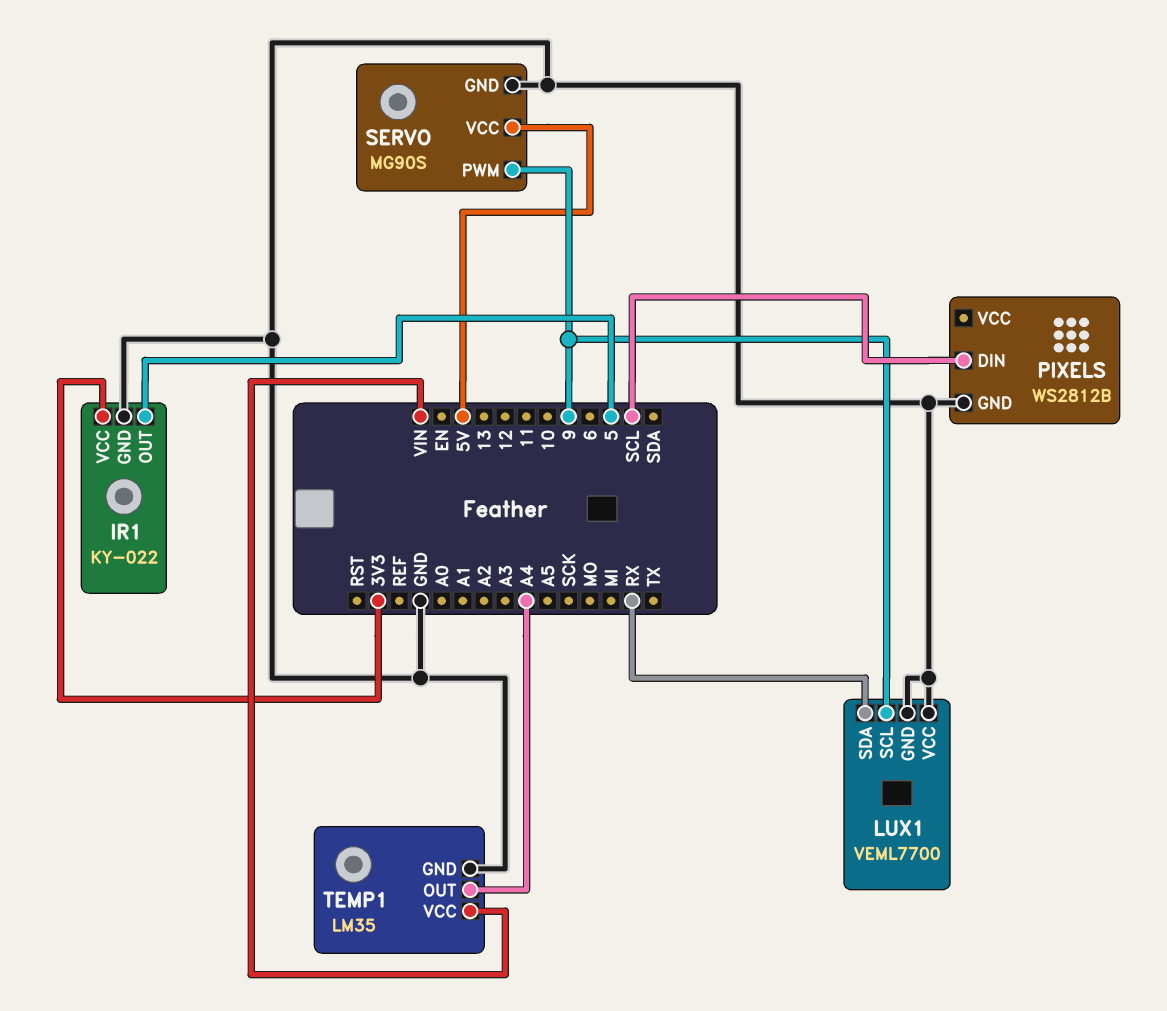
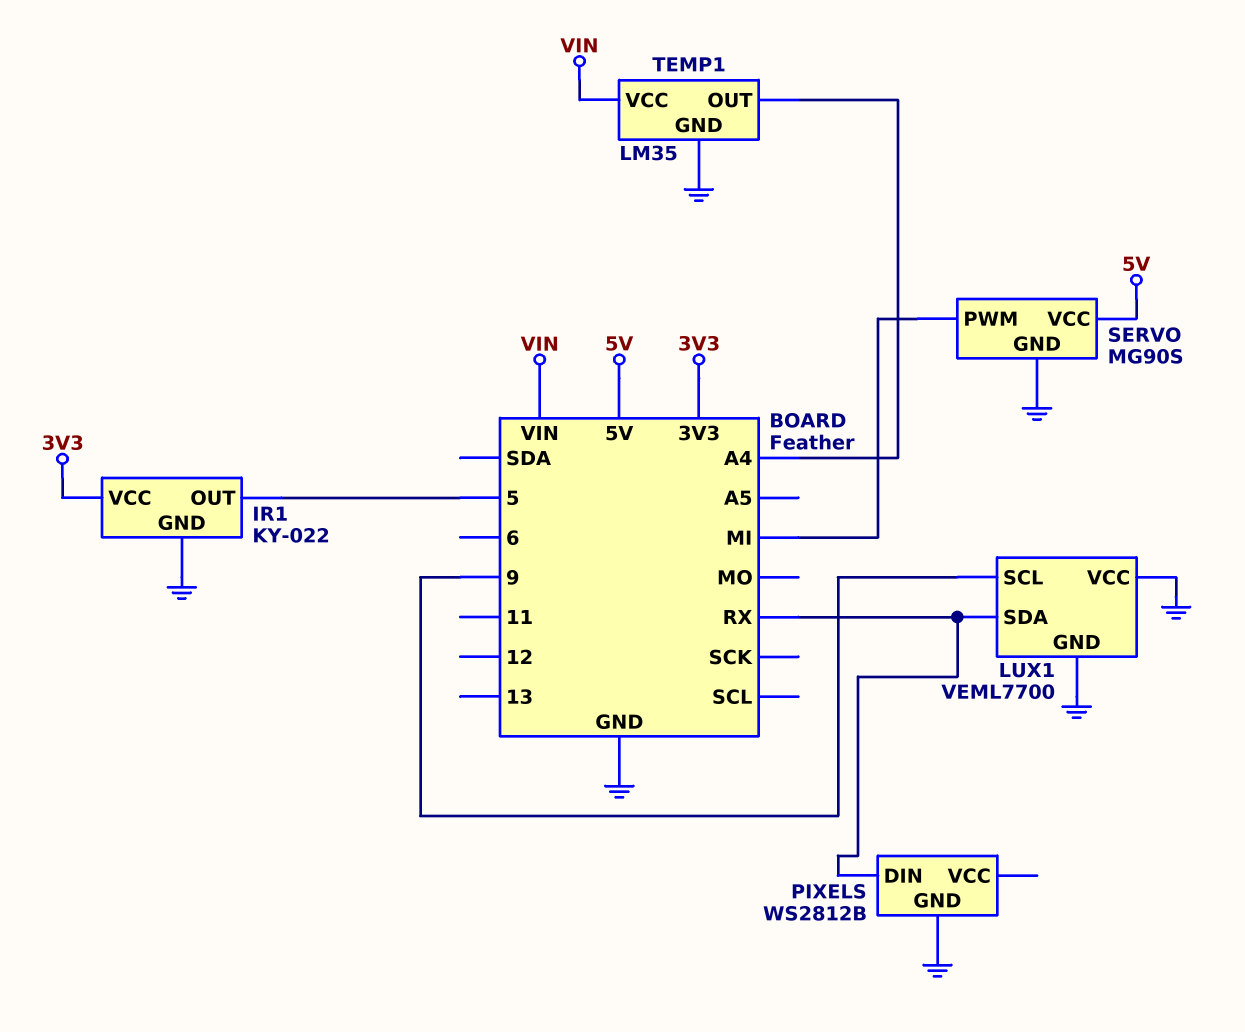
PIXELS pin DIN: SCL -> RX
SERVO pin PWM: 9 -> MI

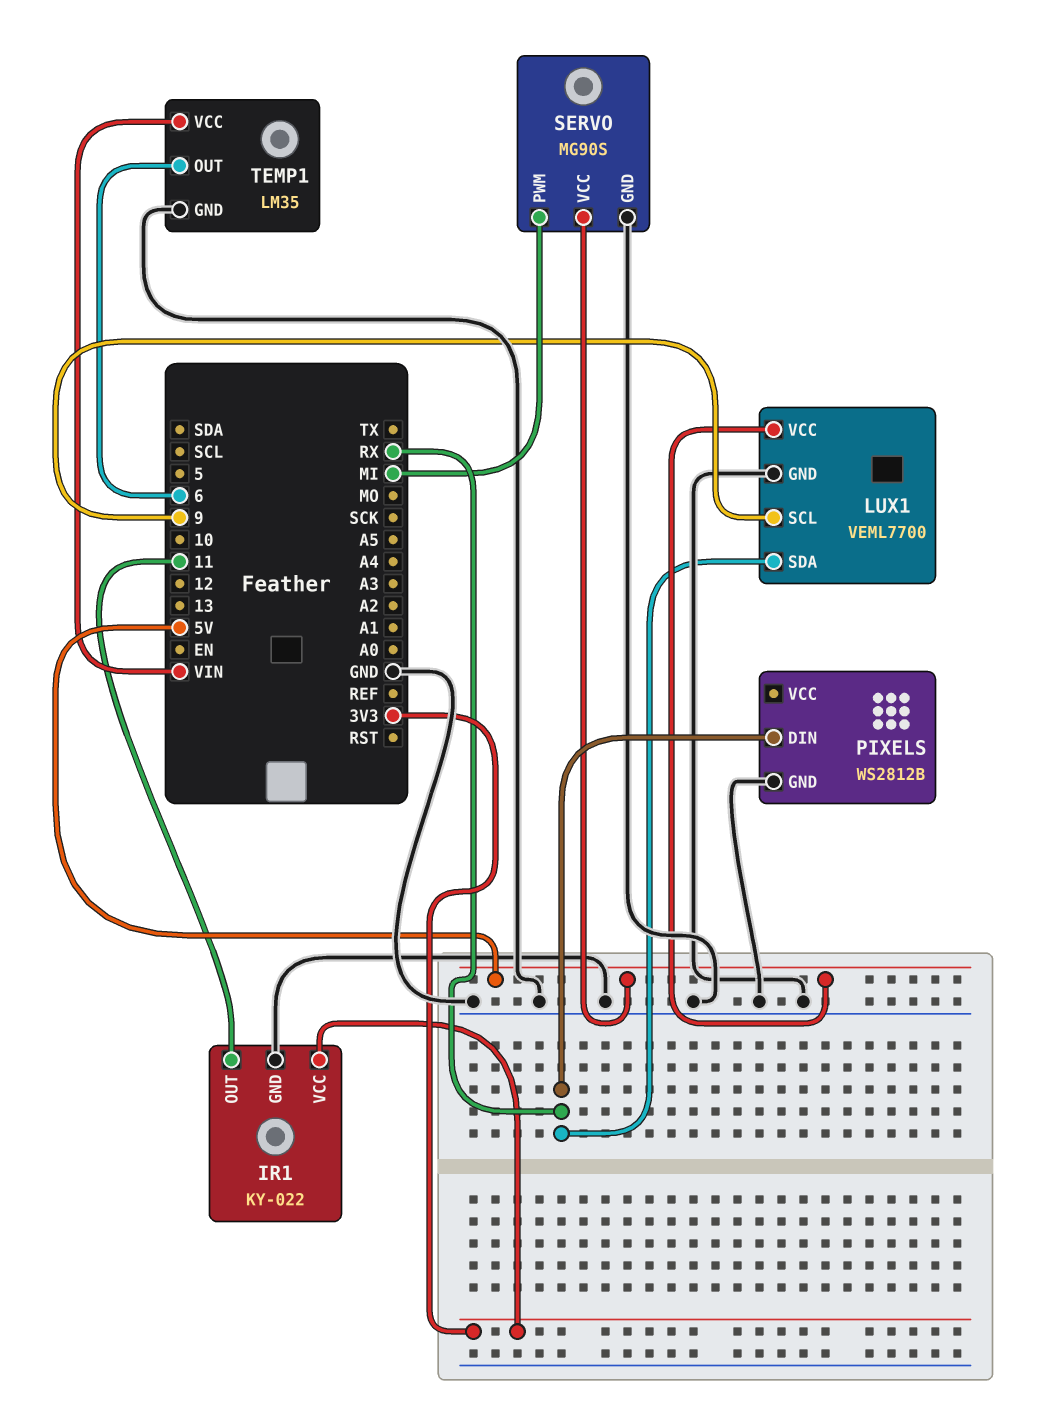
IR1 pin OUT: 5 -> 11
LUX1 pin VCC: GND -> 5V
TEMP1 pin OUT: A4 -> 6

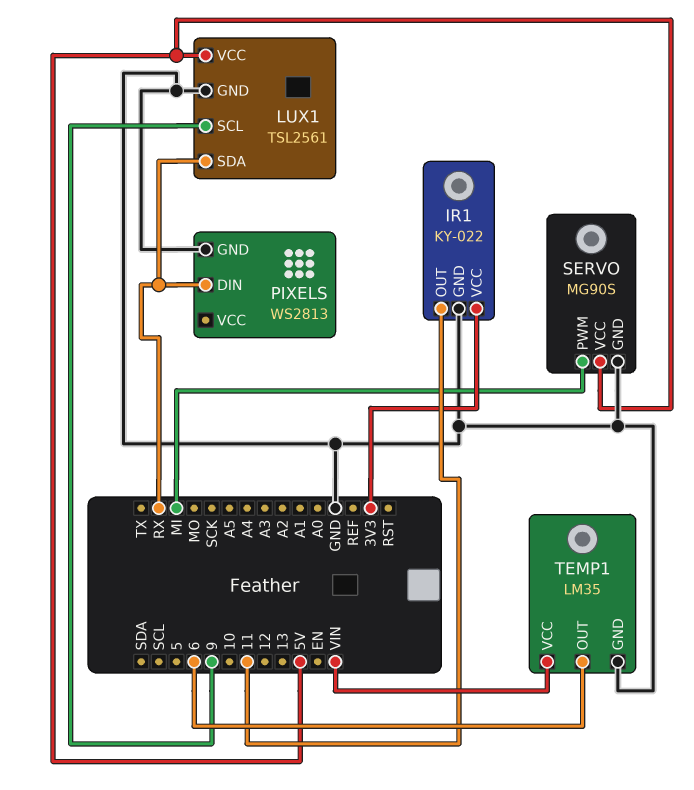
LUX1: VEML7700 -> TSL2561
PIXELS: WS2812B -> WS2813

